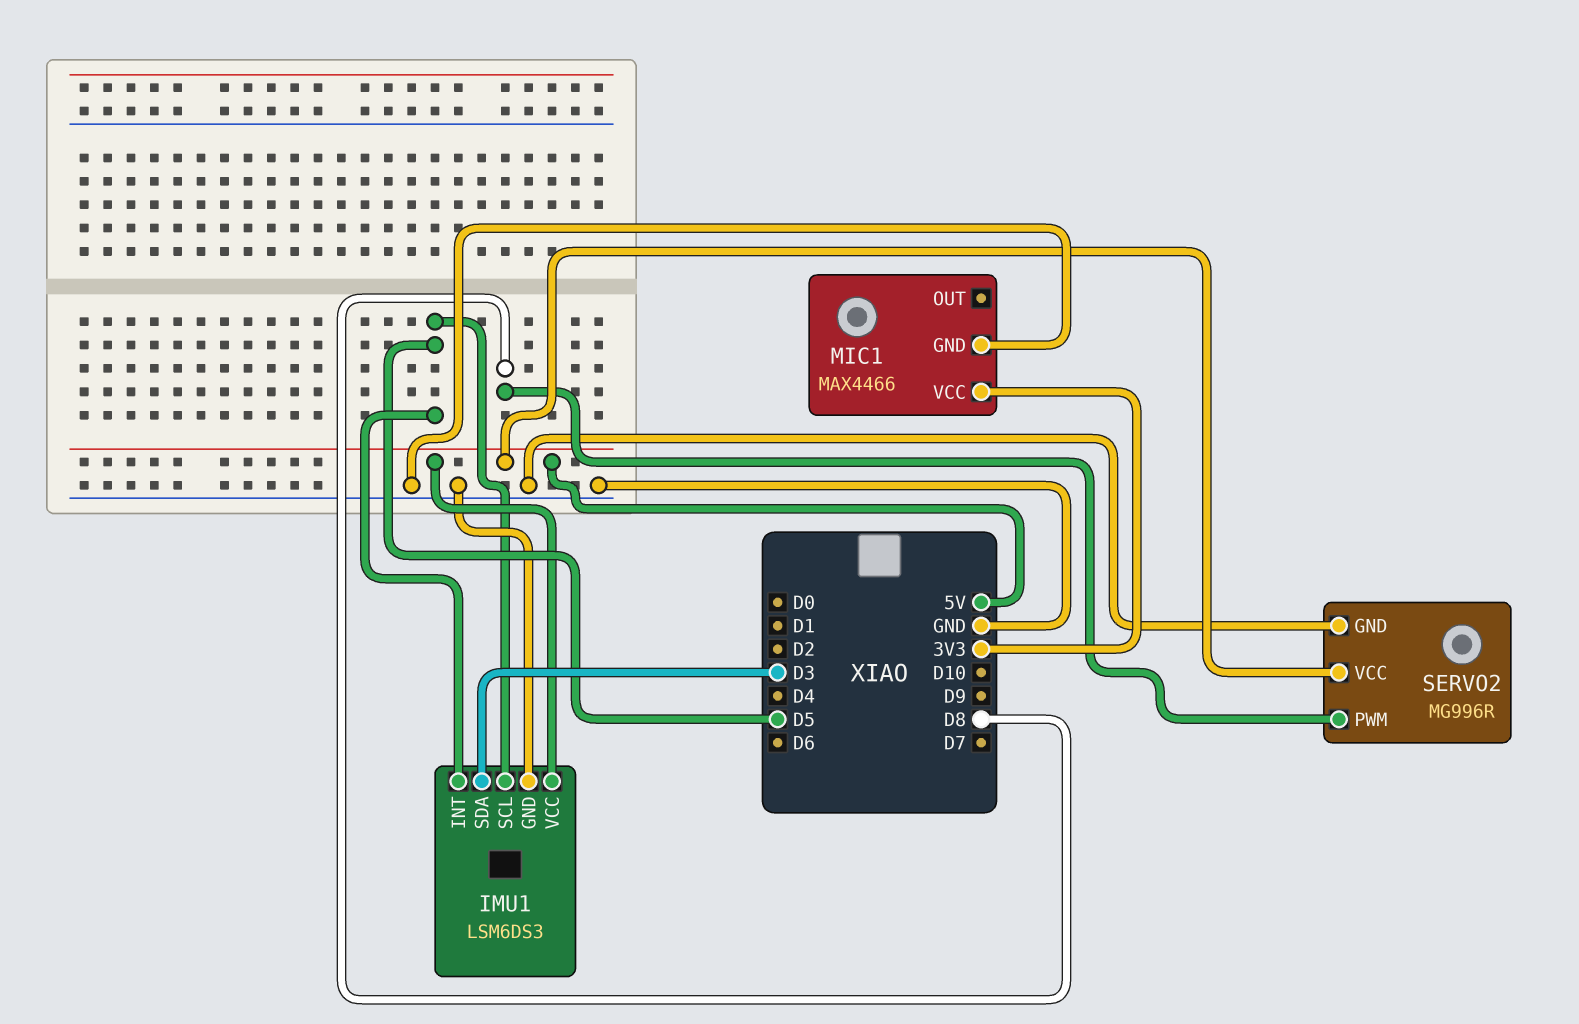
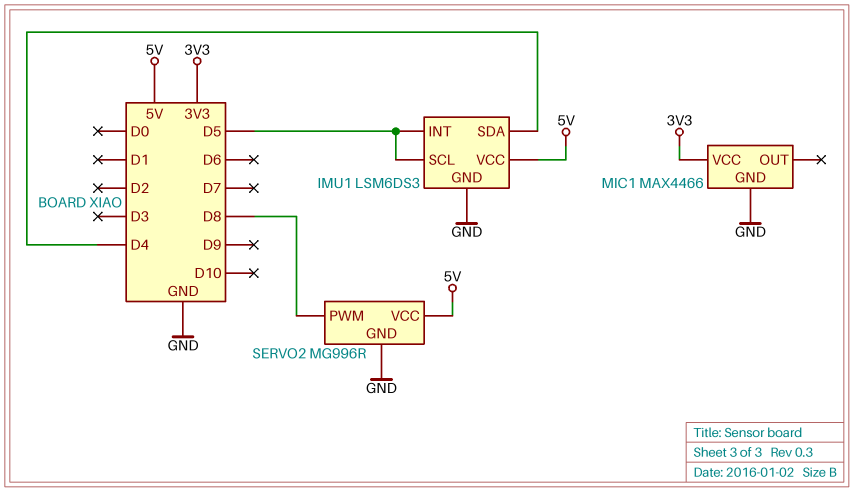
IMU1 pin SDA: D3 -> D4

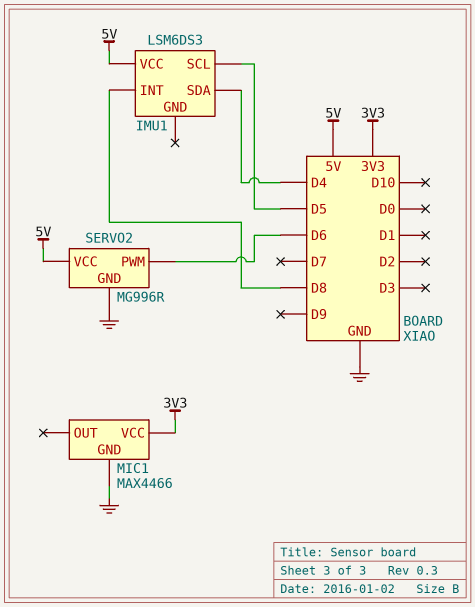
IMU1 pin GND: GND -> none
IMU1 pin INT: D5 -> D8
SERVO2 pin PWM: D8 -> D6

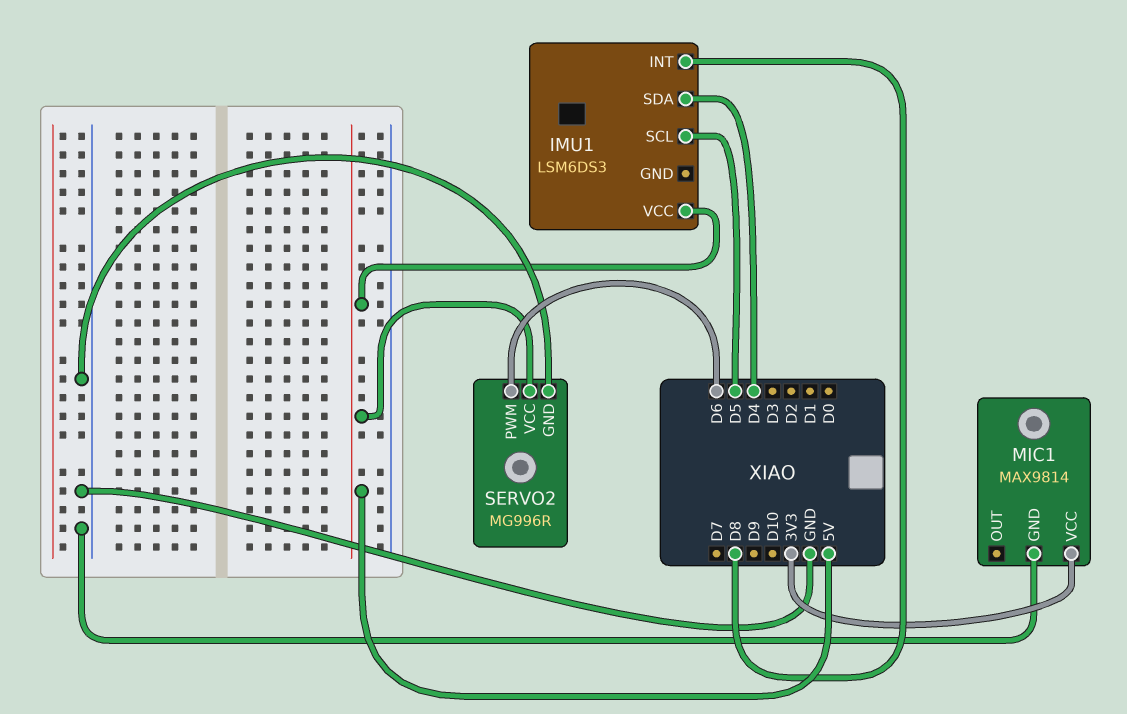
MIC1: MAX4466 -> MAX9814

